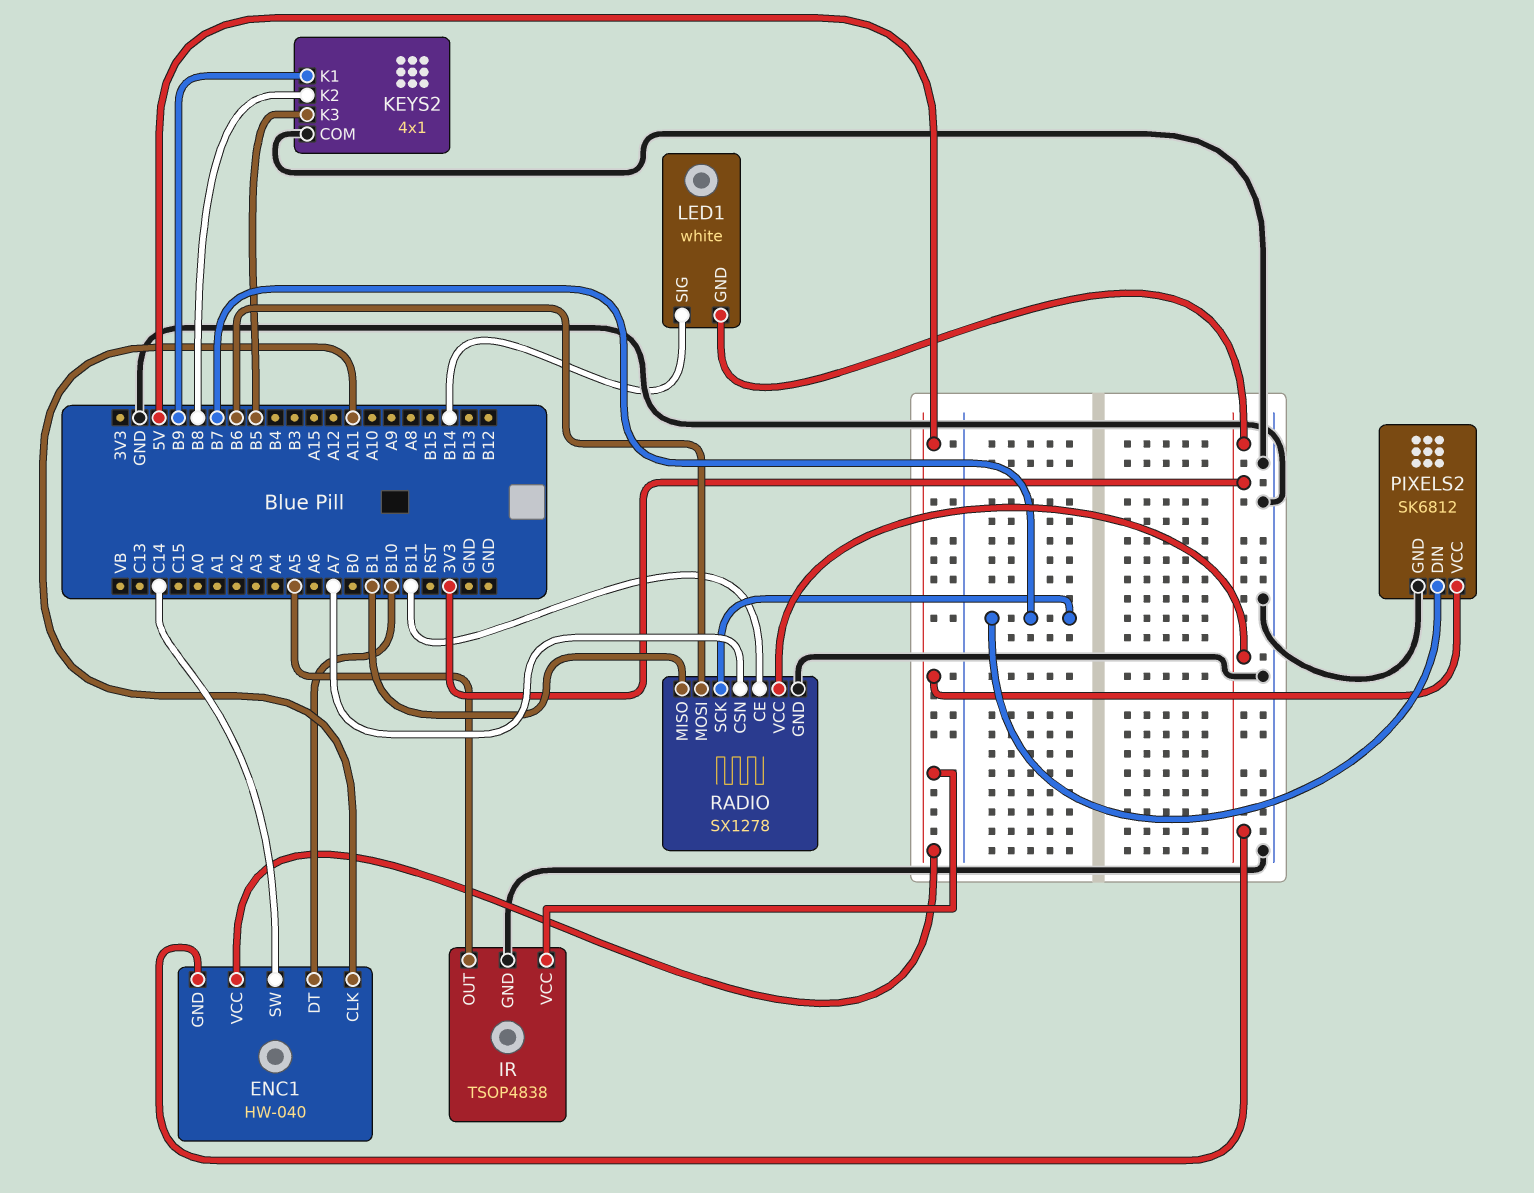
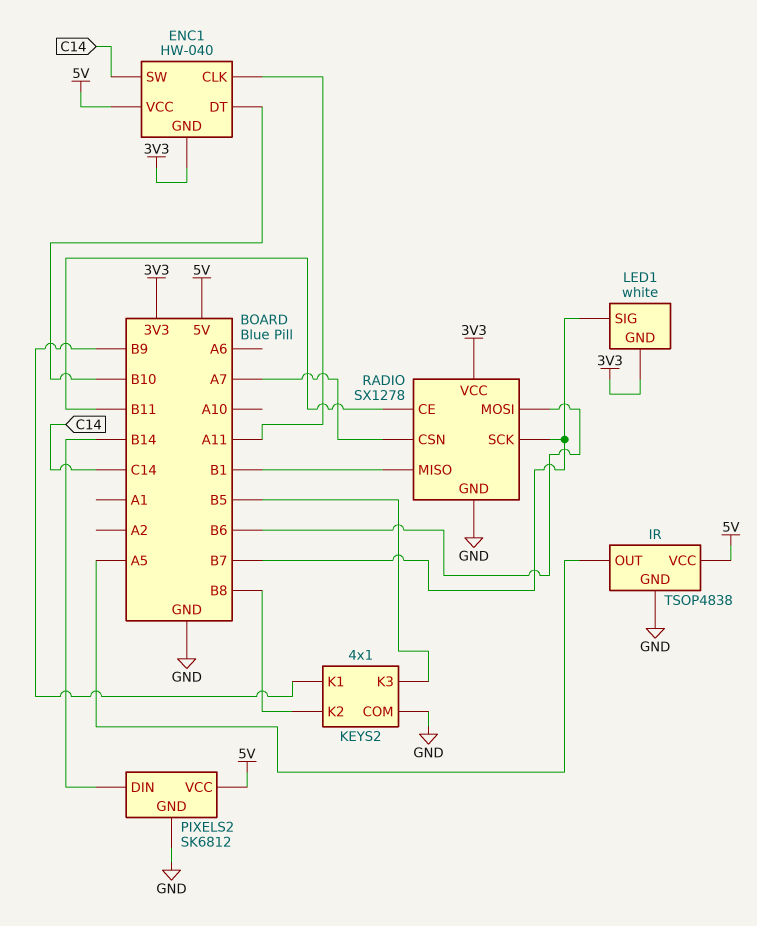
LED1 pin SIG: B14 -> B7
PIXELS2 pin DIN: B7 -> B14

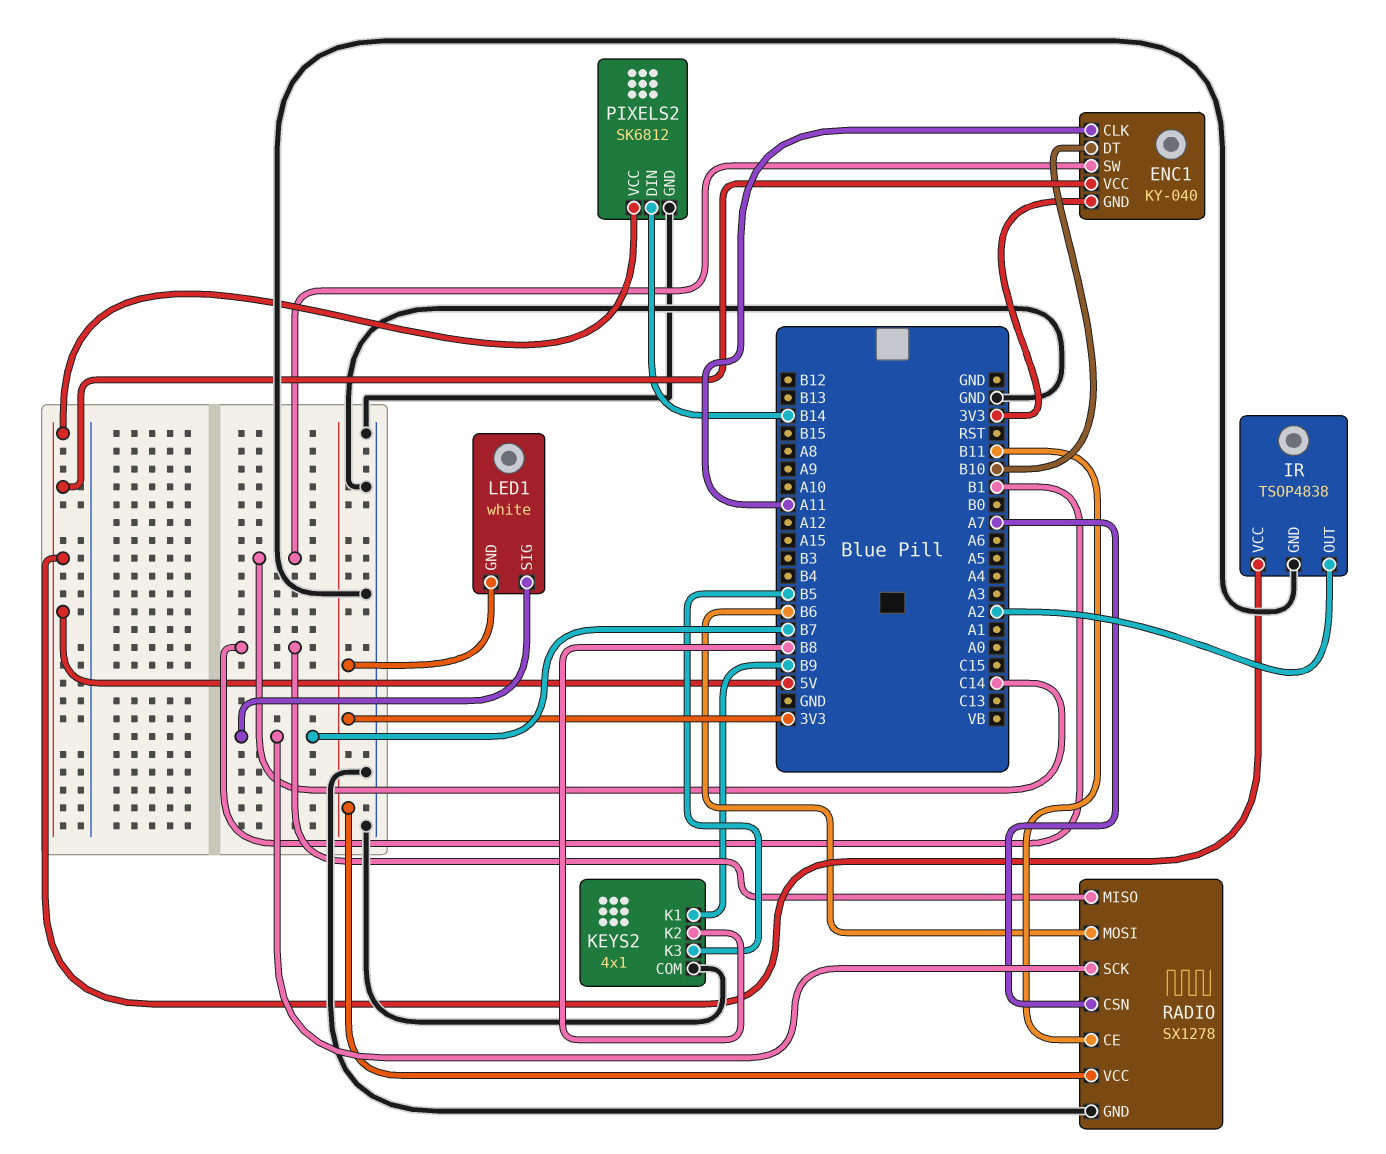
ENC1: HW-040 -> KY-040
IR pin OUT: A5 -> A2

